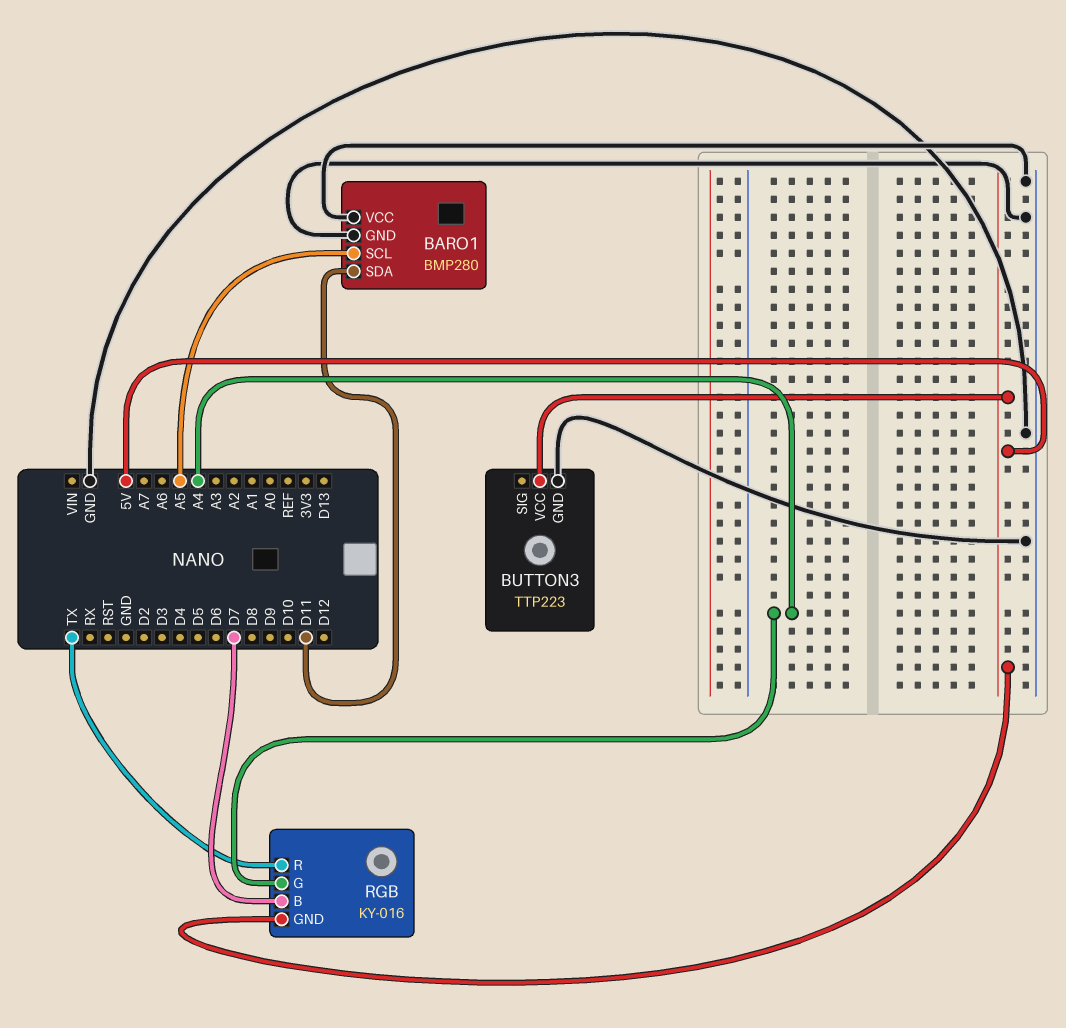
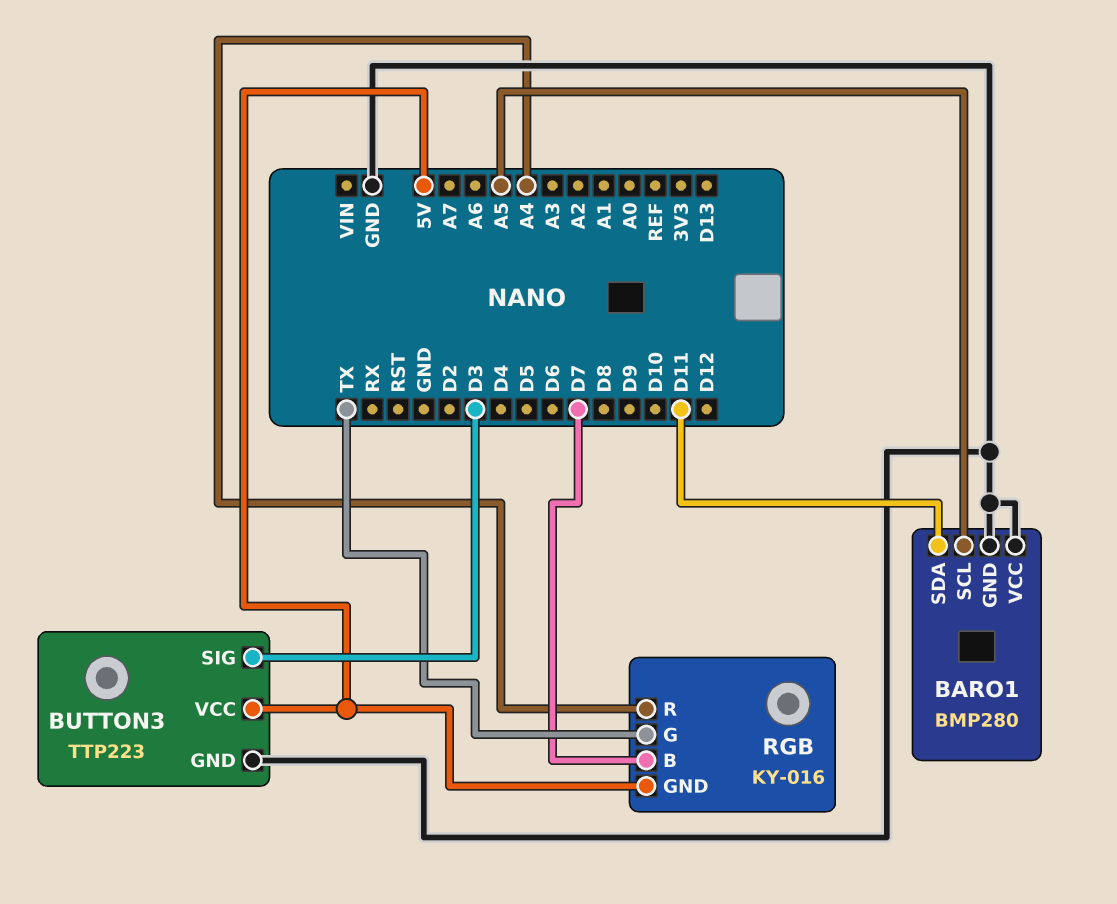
BUTTON3 pin SIG: none -> D3
RGB pin G: A4 -> TX
RGB pin R: TX -> A4

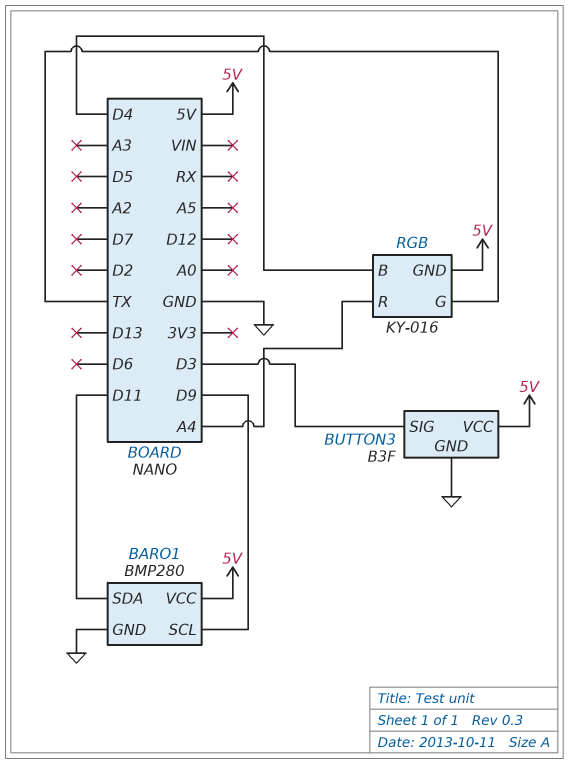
BARO1 pin SCL: A5 -> D9
BARO1 pin VCC: GND -> 5V
BUTTON3: TTP223 -> B3F
RGB pin B: D7 -> D4

